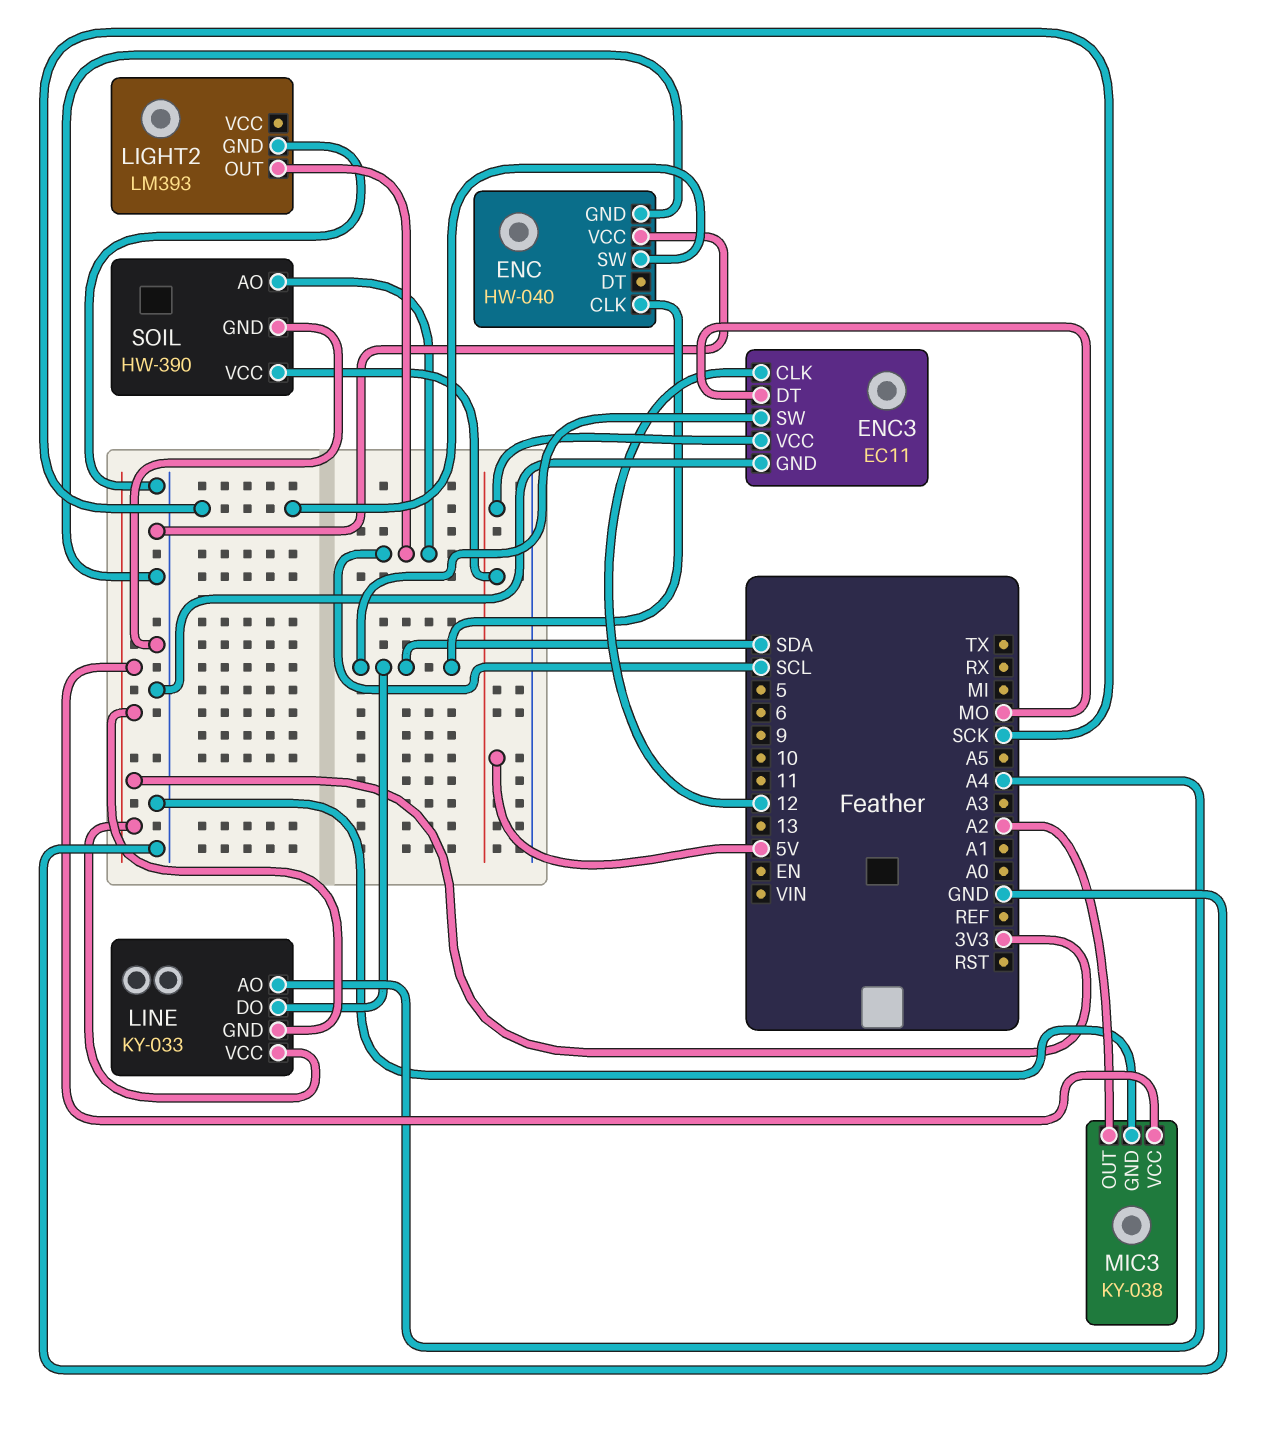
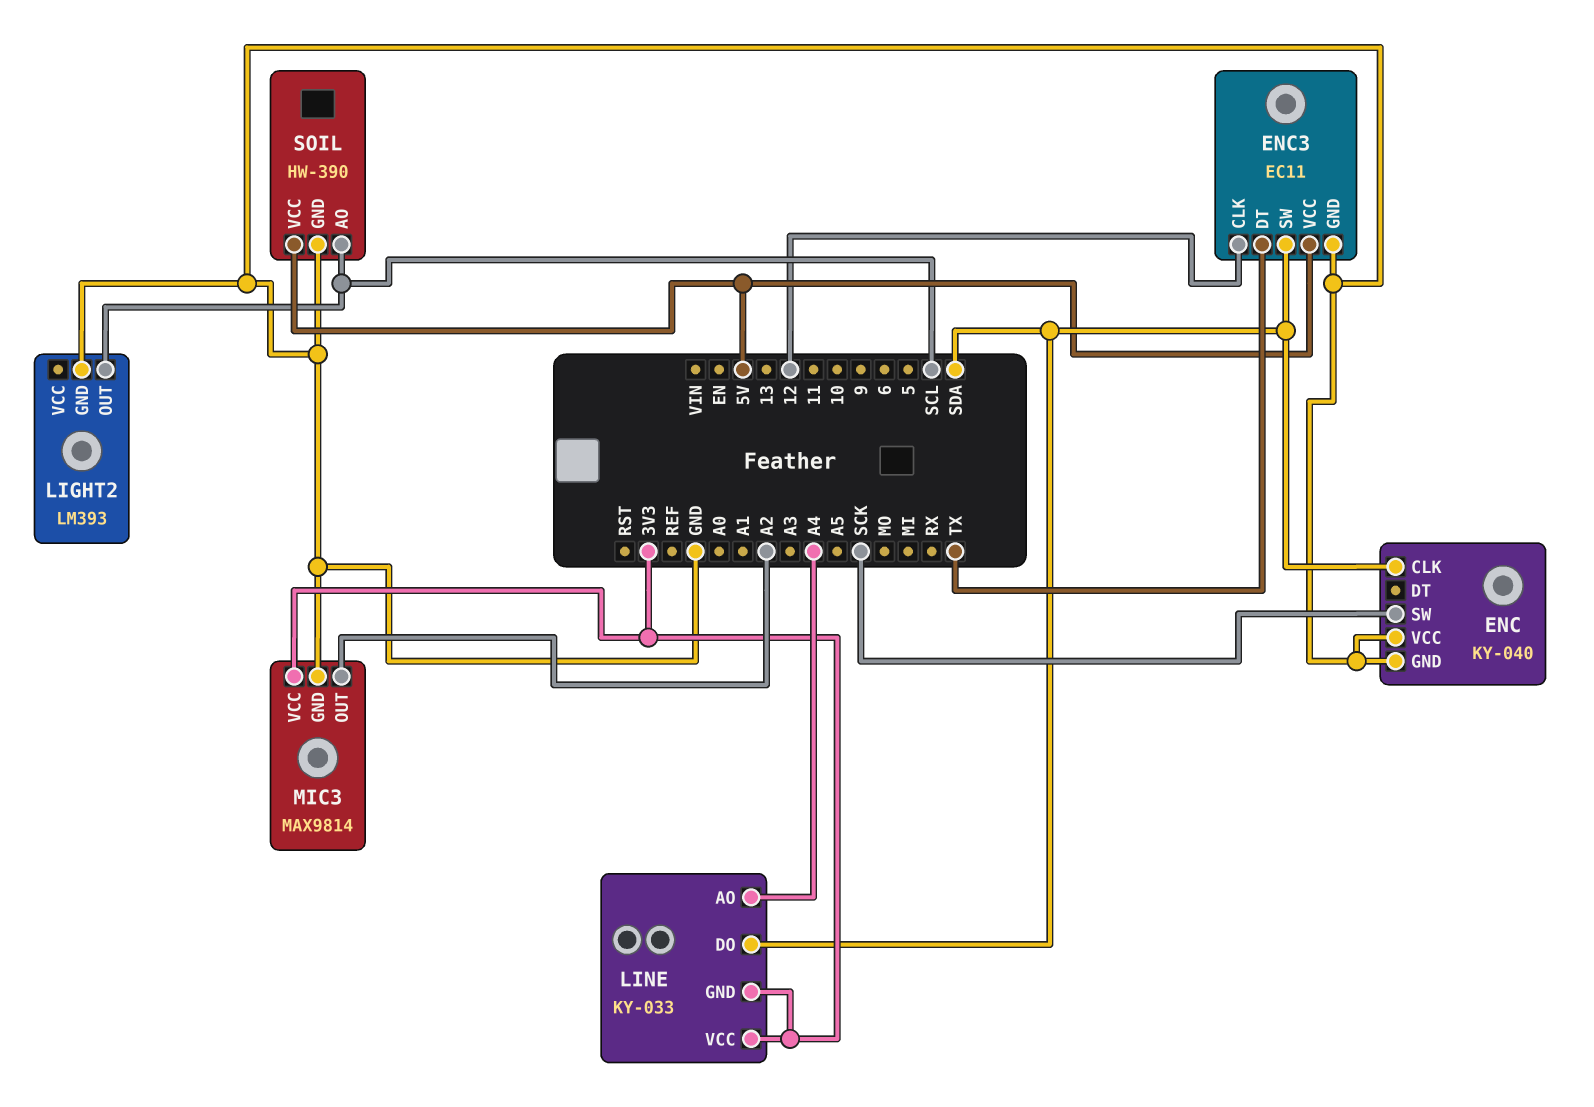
ENC: HW-040 -> KY-040
ENC3 pin DT: MO -> TX
MIC3: KY-038 -> MAX9814

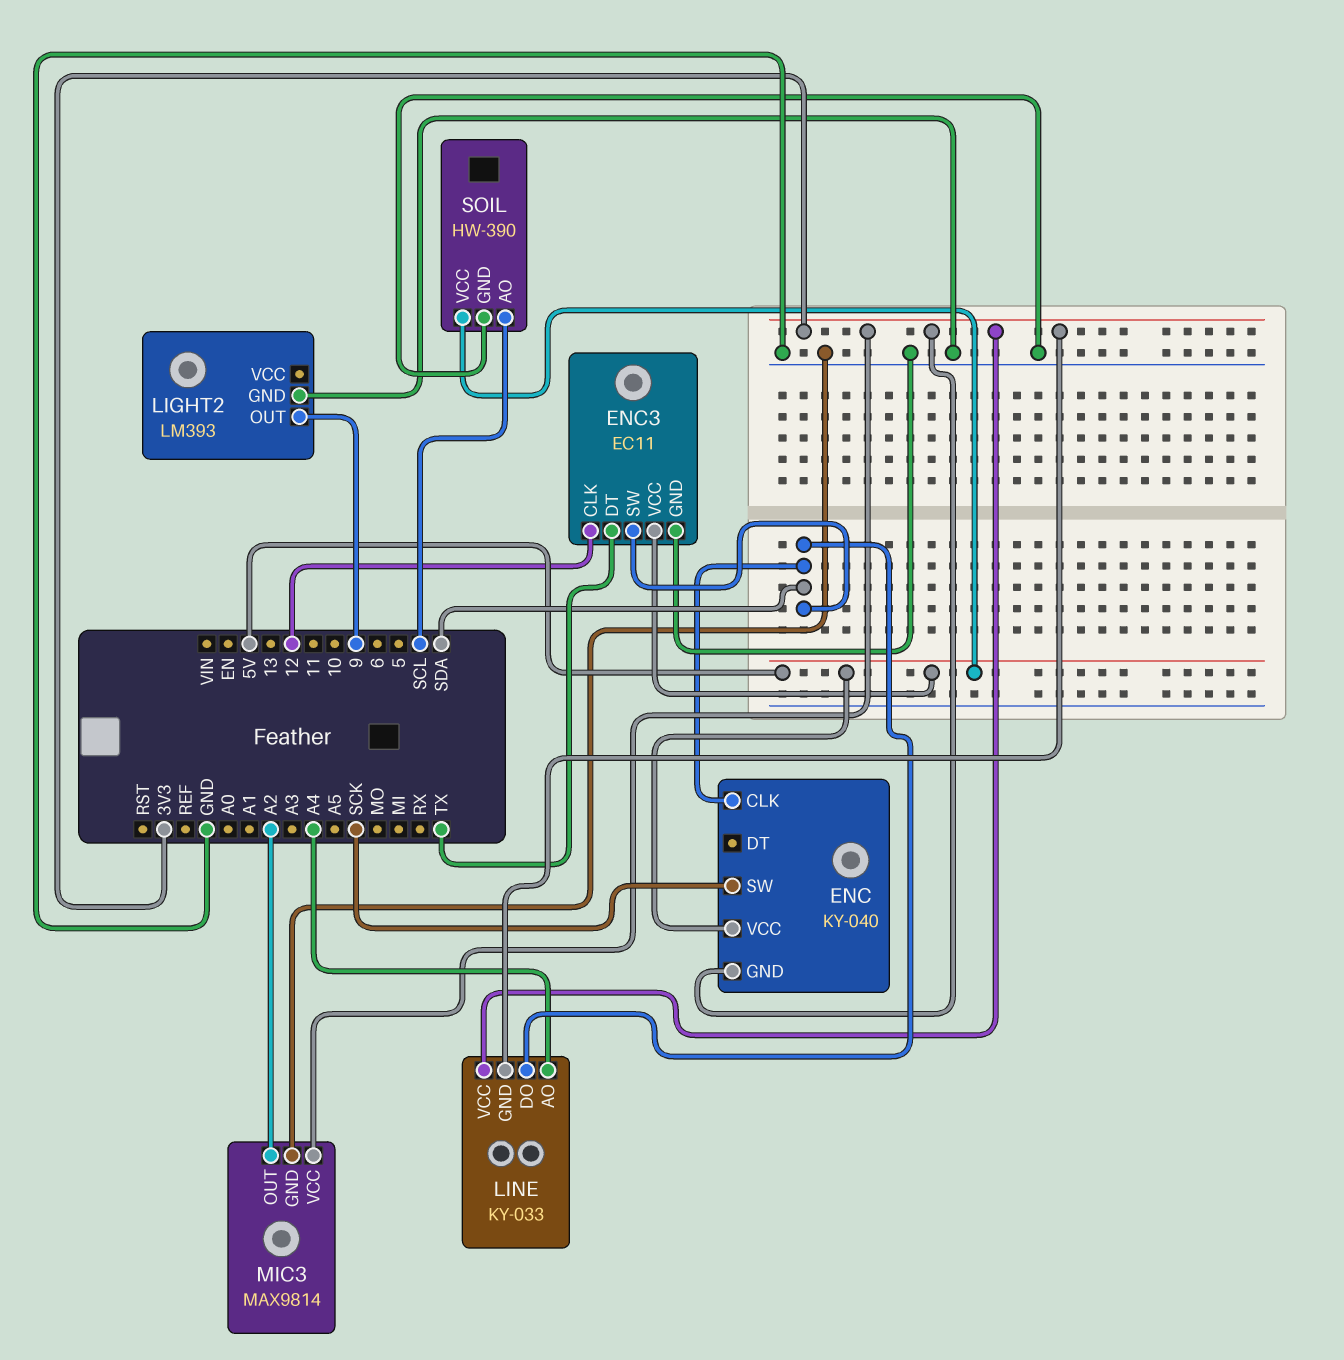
ENC pin GND: GND -> 3V3
ENC pin VCC: GND -> 5V
LIGHT2 pin OUT: SCL -> 9

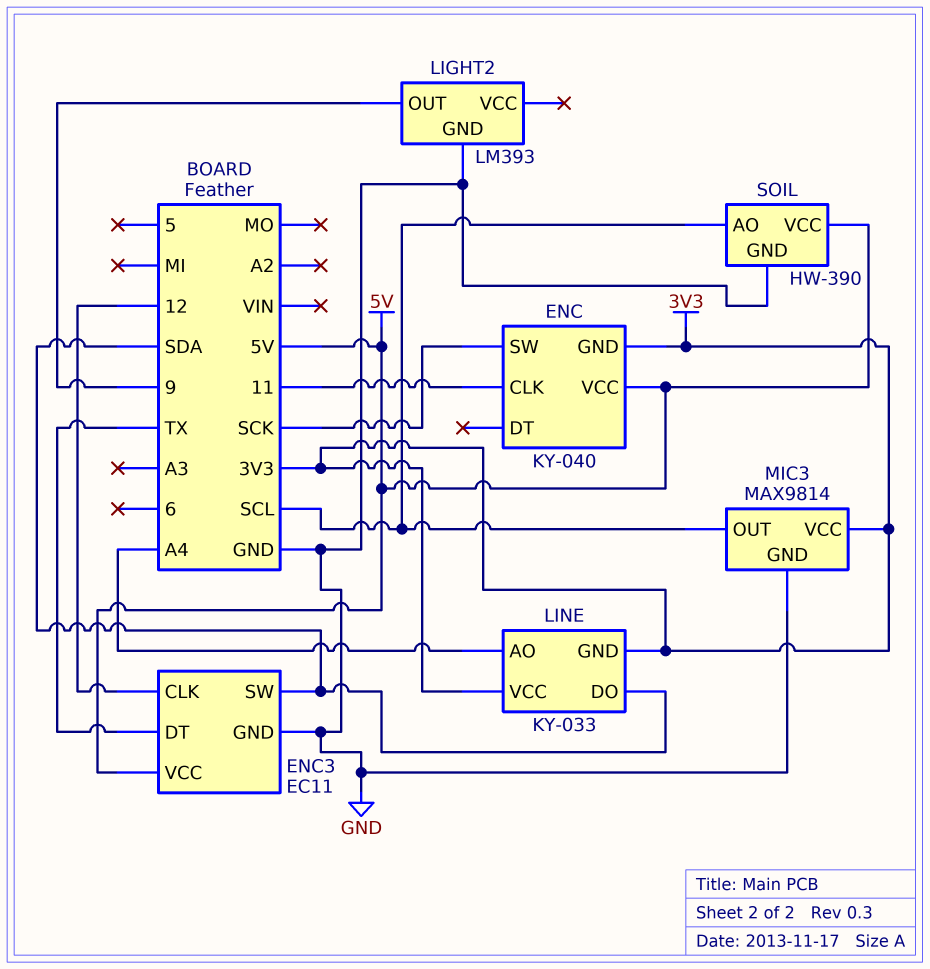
ENC pin CLK: SDA -> 11
MIC3 pin OUT: A2 -> SCL

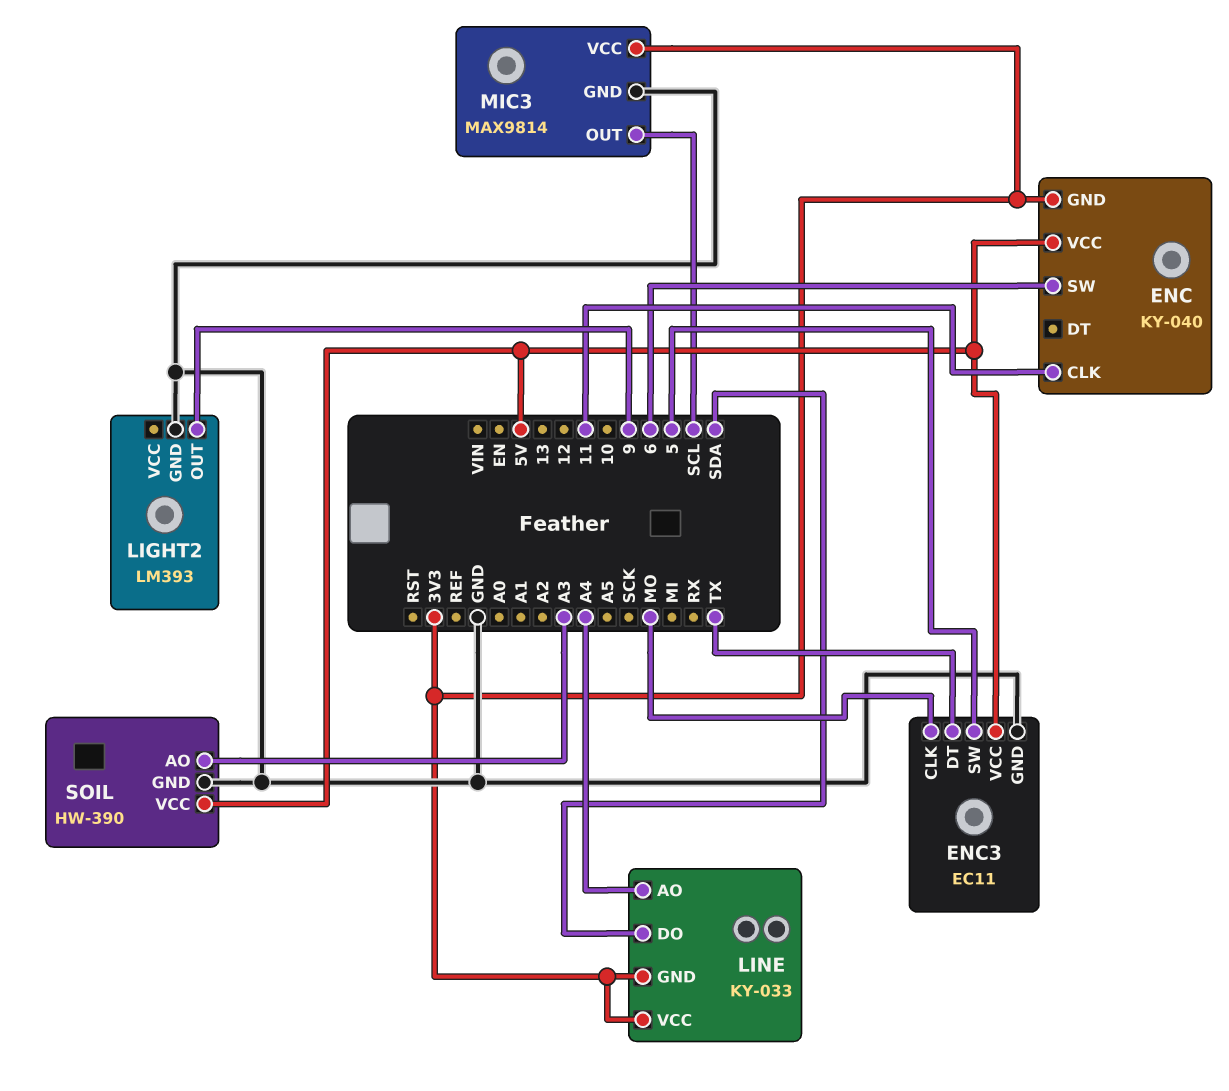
ENC pin SW: SCK -> 6
ENC3 pin CLK: 12 -> MO
ENC3 pin SW: SDA -> 5
SOIL pin AO: SCL -> A3

